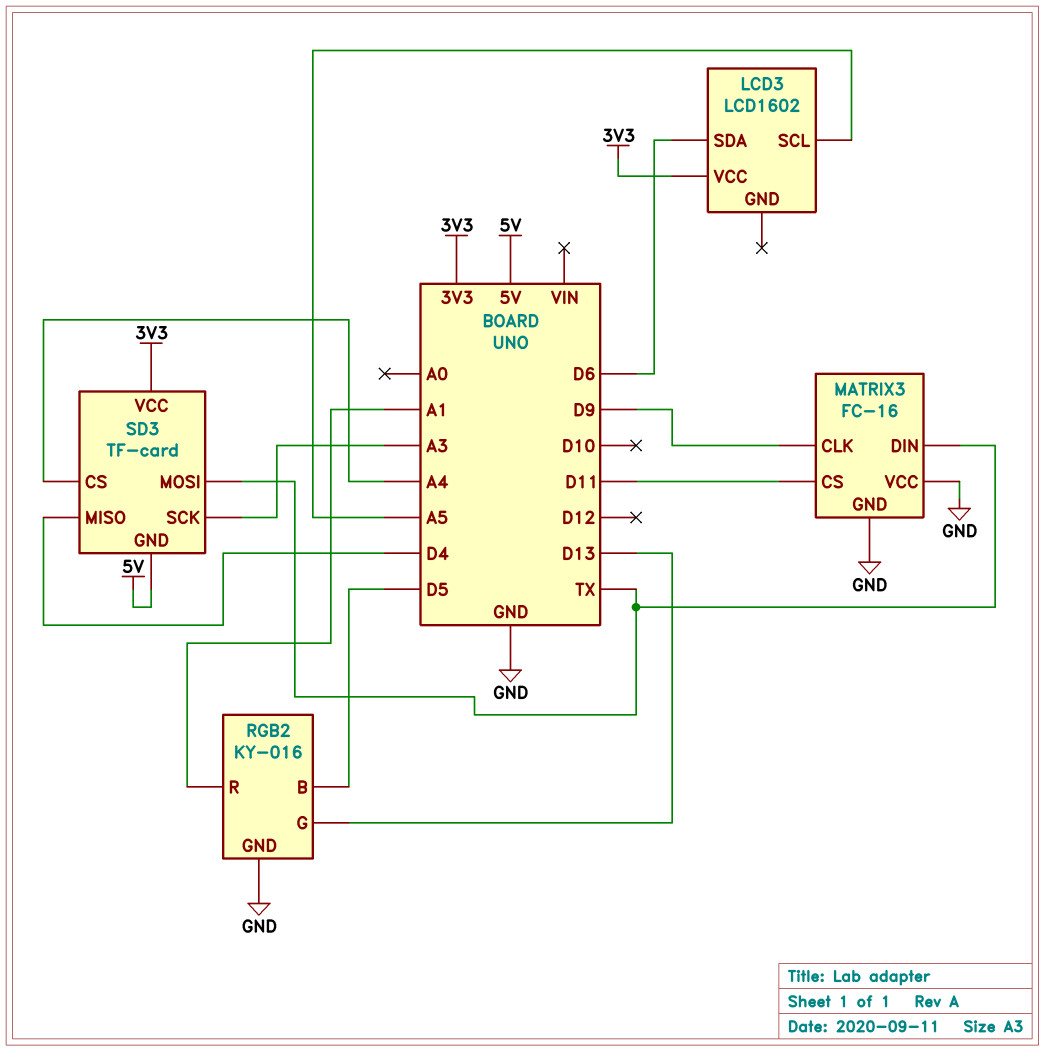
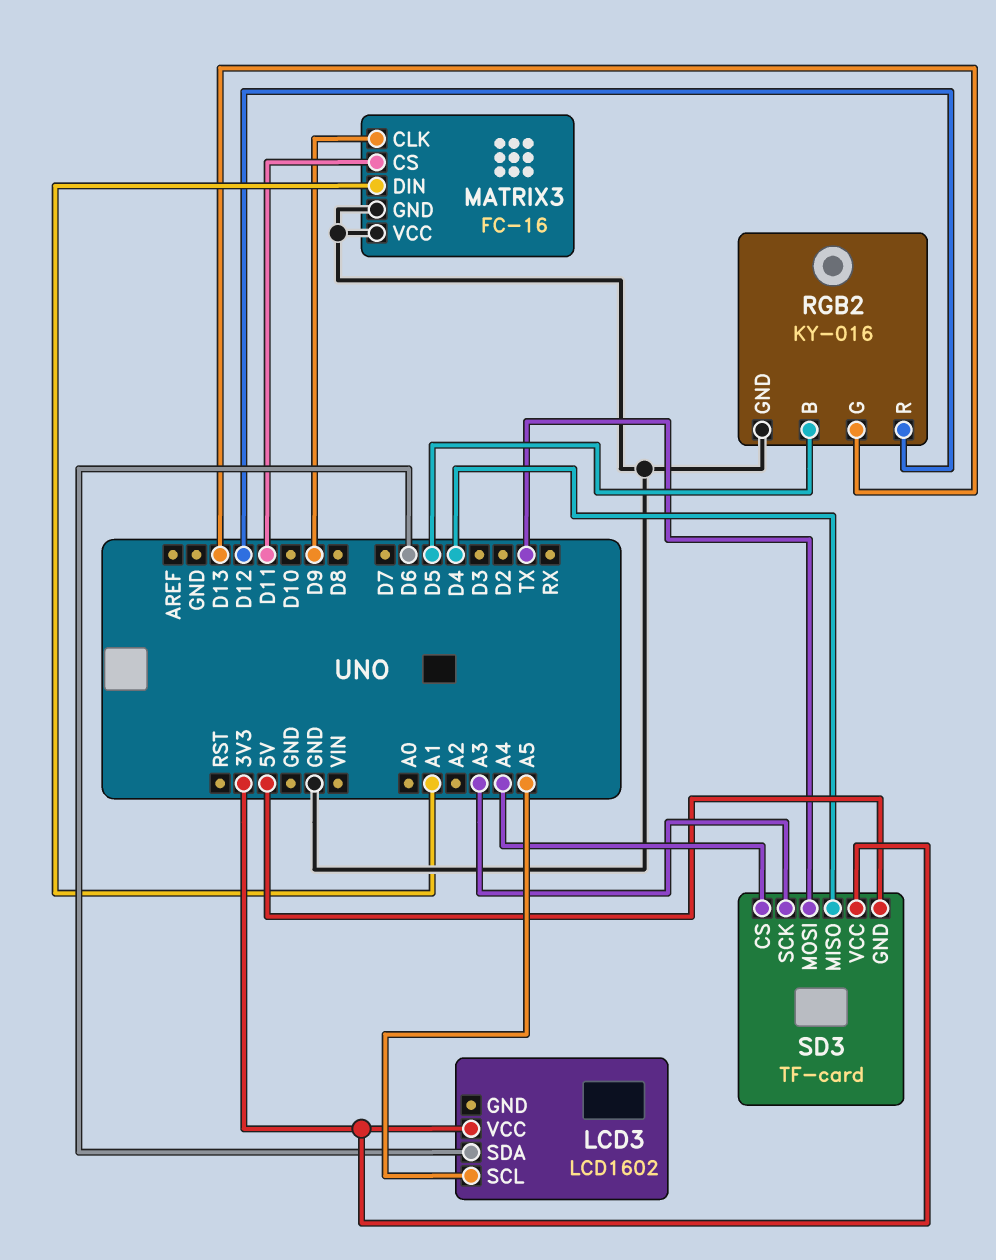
MATRIX3 pin DIN: TX -> A1
RGB2 pin R: A1 -> D12

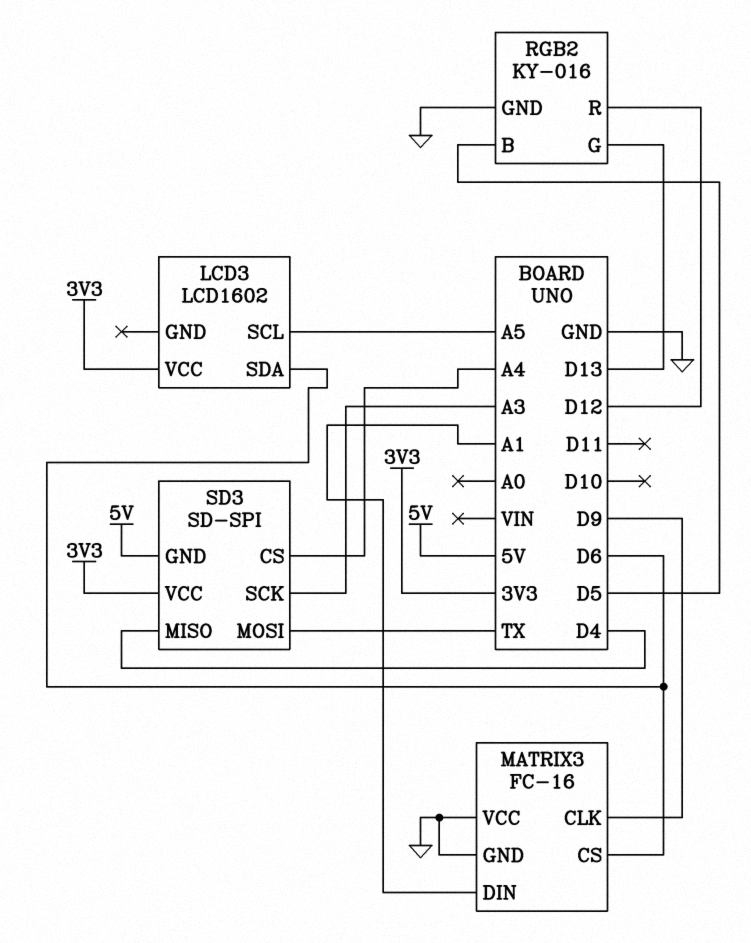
MATRIX3 pin CS: D11 -> D6
SD3: TF-card -> SD-SPI

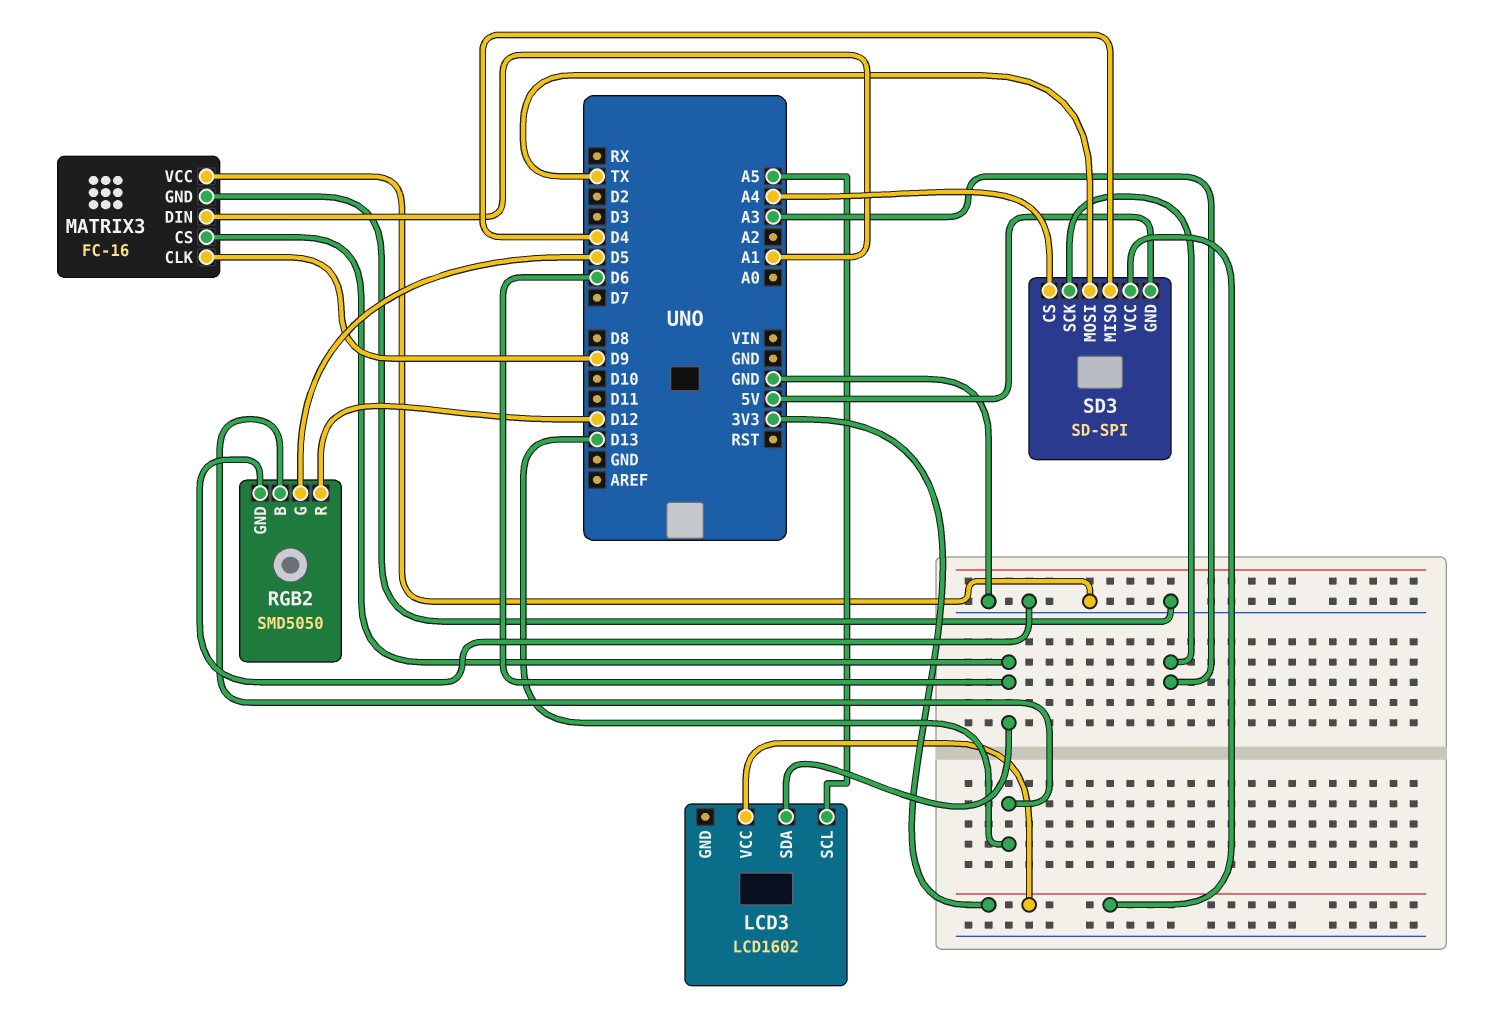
RGB2: KY-016 -> SMD5050
RGB2 pin B: D5 -> D13
RGB2 pin G: D13 -> D5

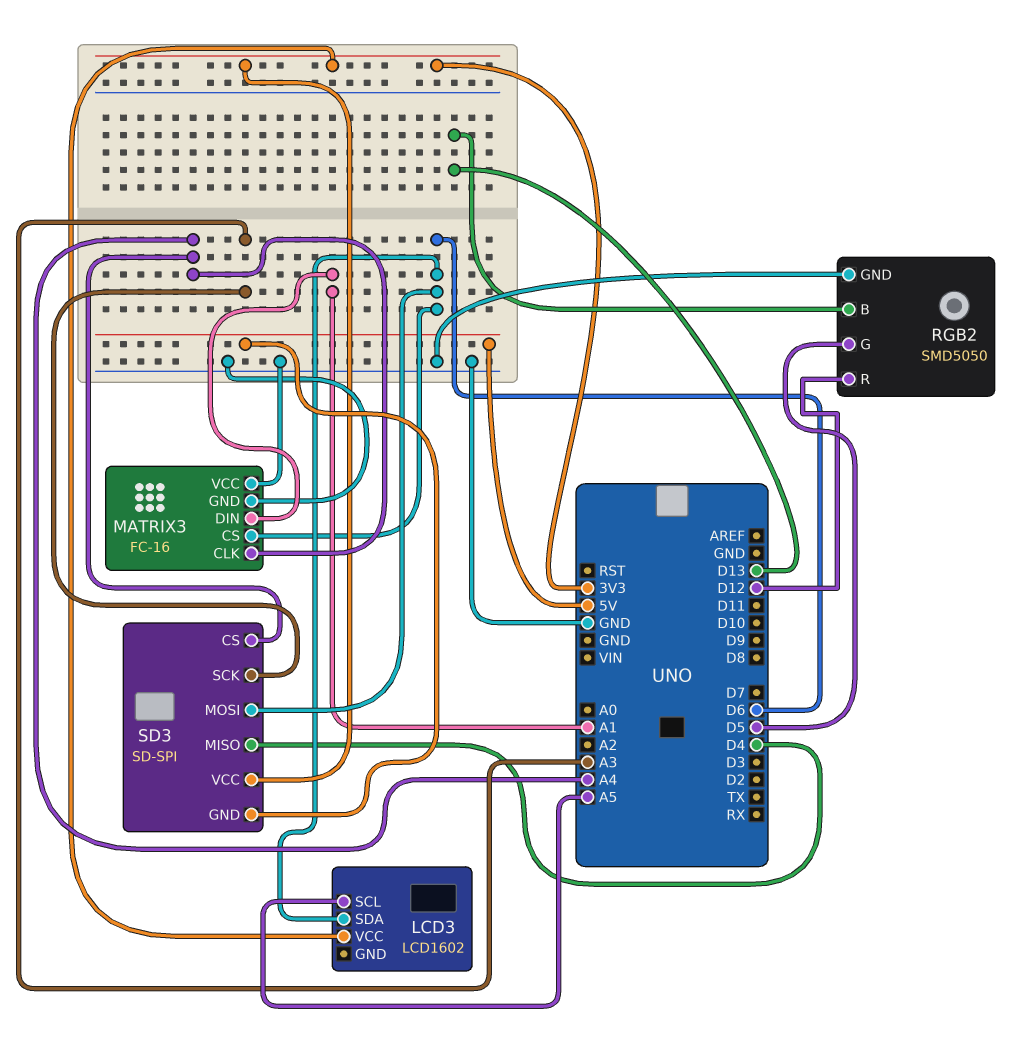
MATRIX3 pin CLK: D9 -> A4
SD3 pin MOSI: TX -> D6

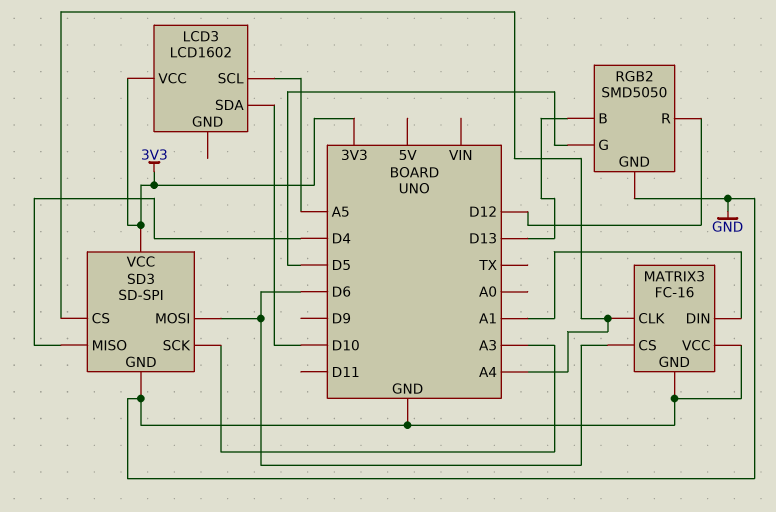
LCD3 pin SDA: D6 -> D10
SD3 pin GND: 5V -> GND

